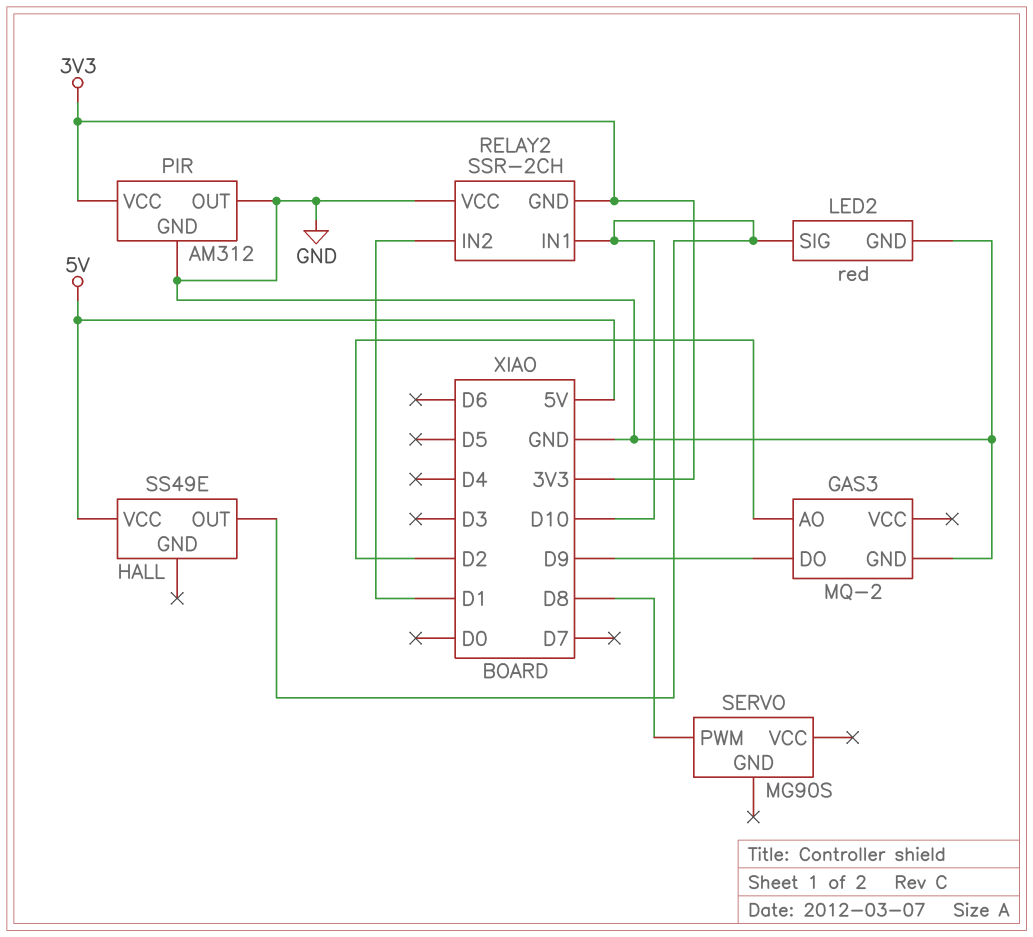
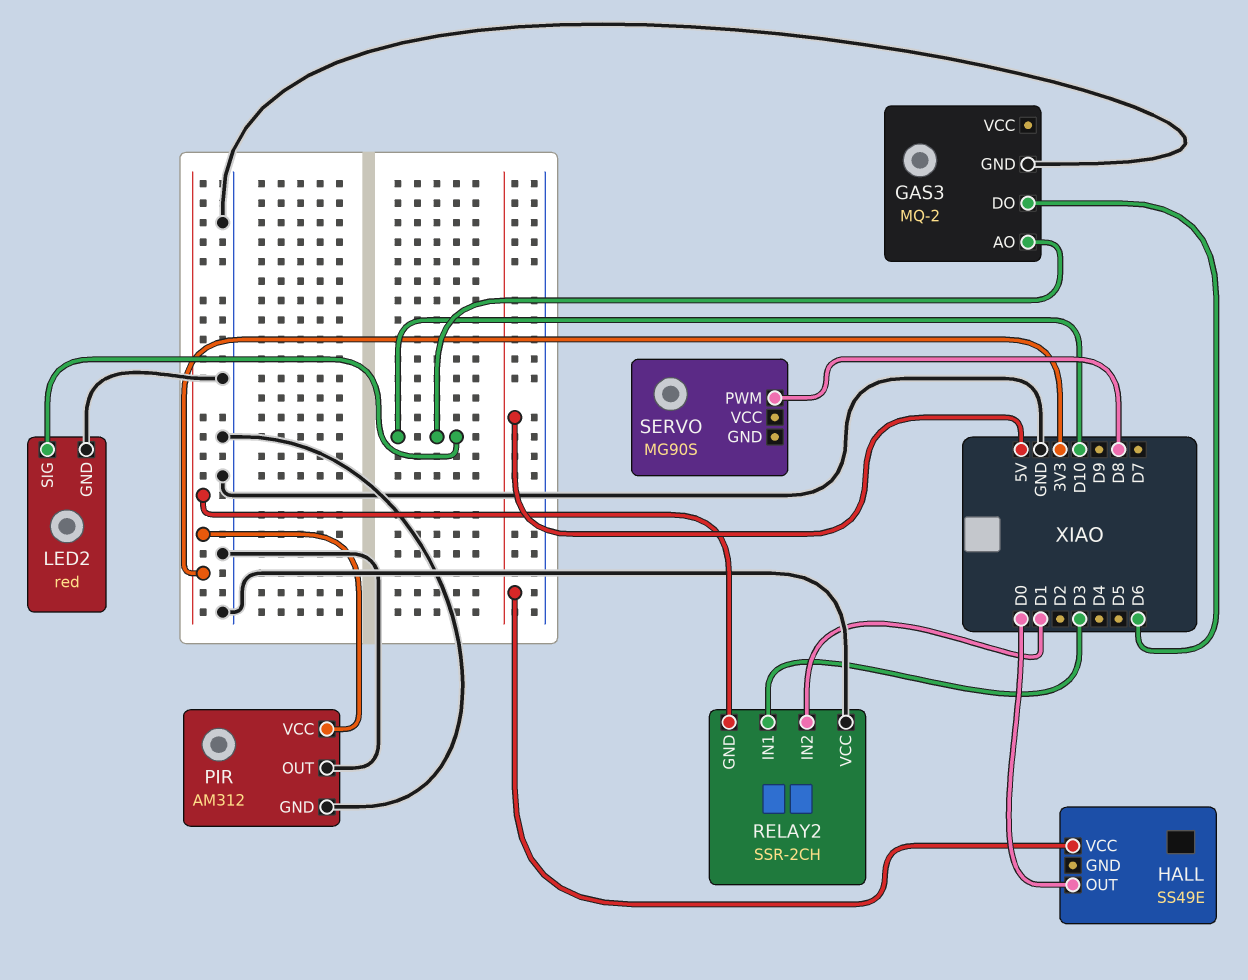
GAS3 pin AO: D2 -> D10
GAS3 pin DO: D9 -> D6
HALL pin OUT: D10 -> D0
RELAY2 pin IN1: D10 -> D3

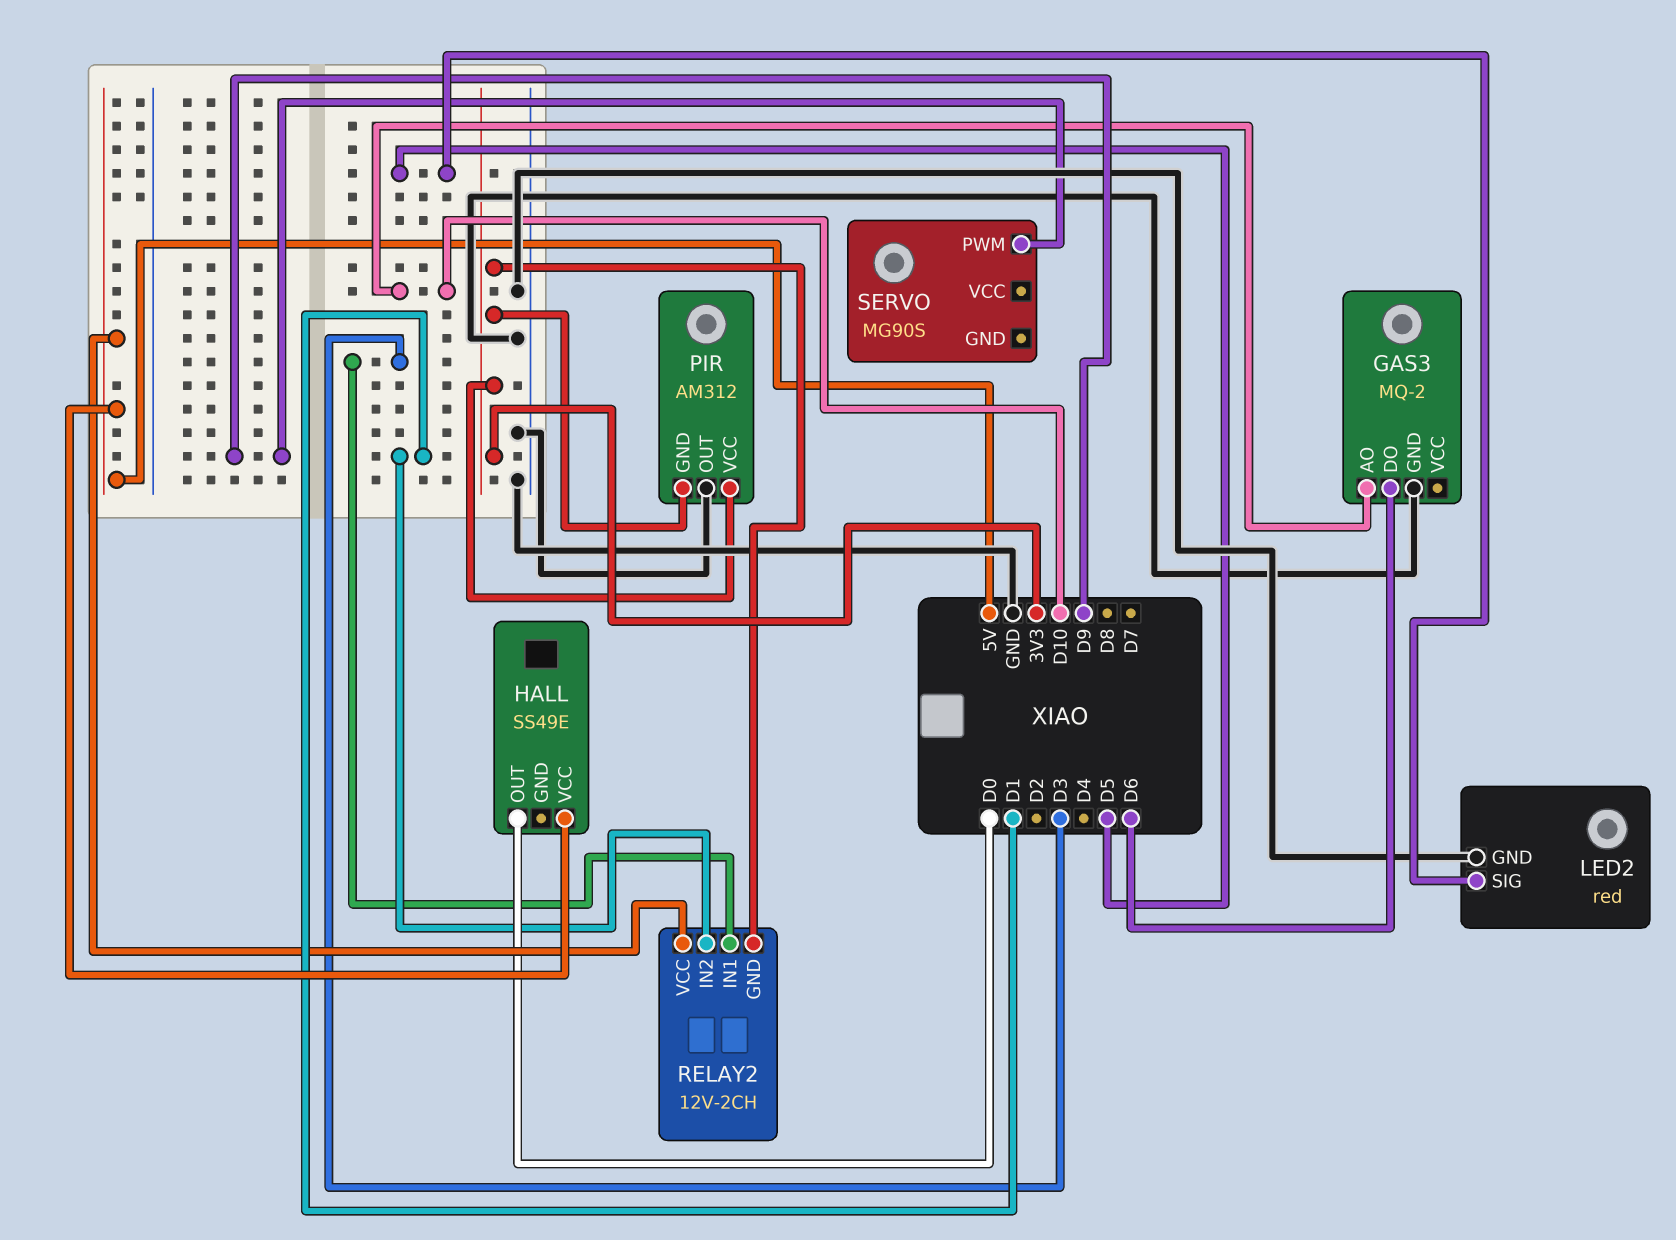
LED2 pin SIG: D10 -> D5
PIR pin GND: GND -> 3V3
RELAY2: SSR-2CH -> 12V-2CH
RELAY2 pin VCC: GND -> 5V
SERVO pin PWM: D8 -> D9

